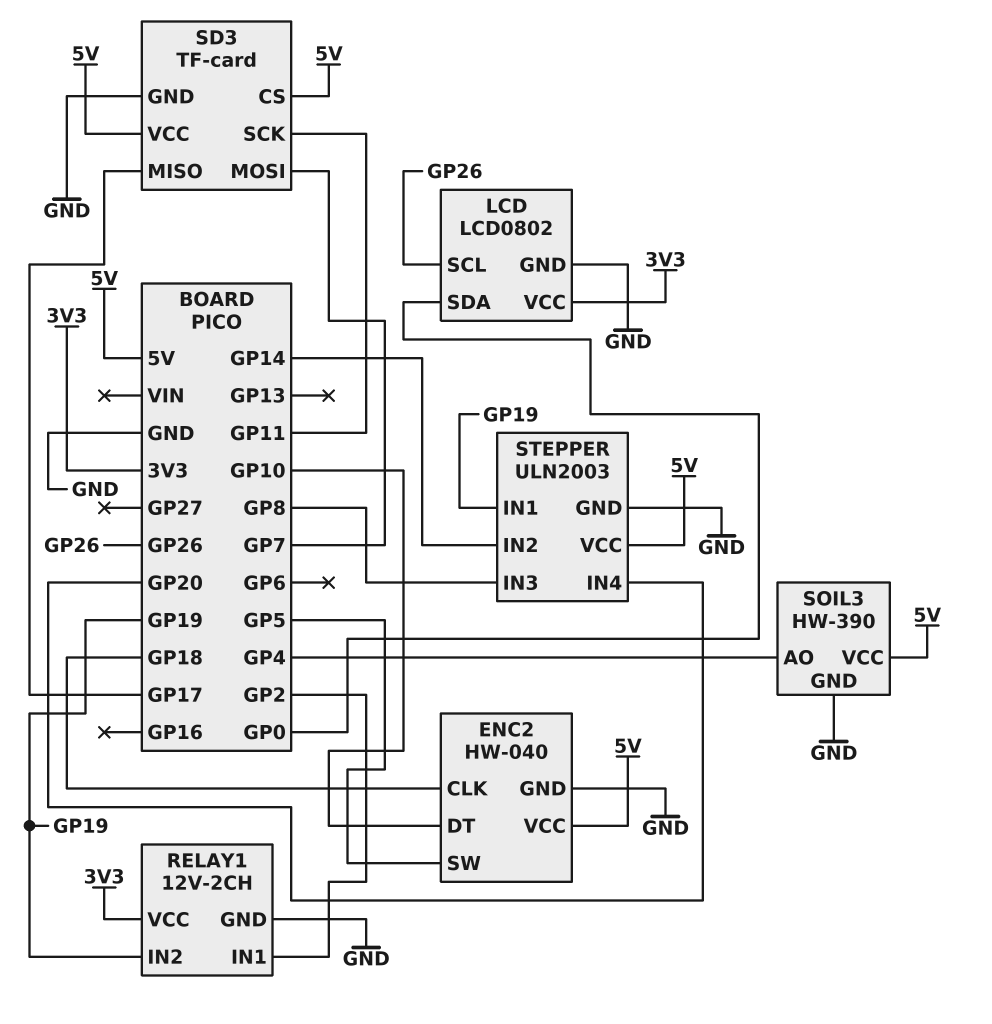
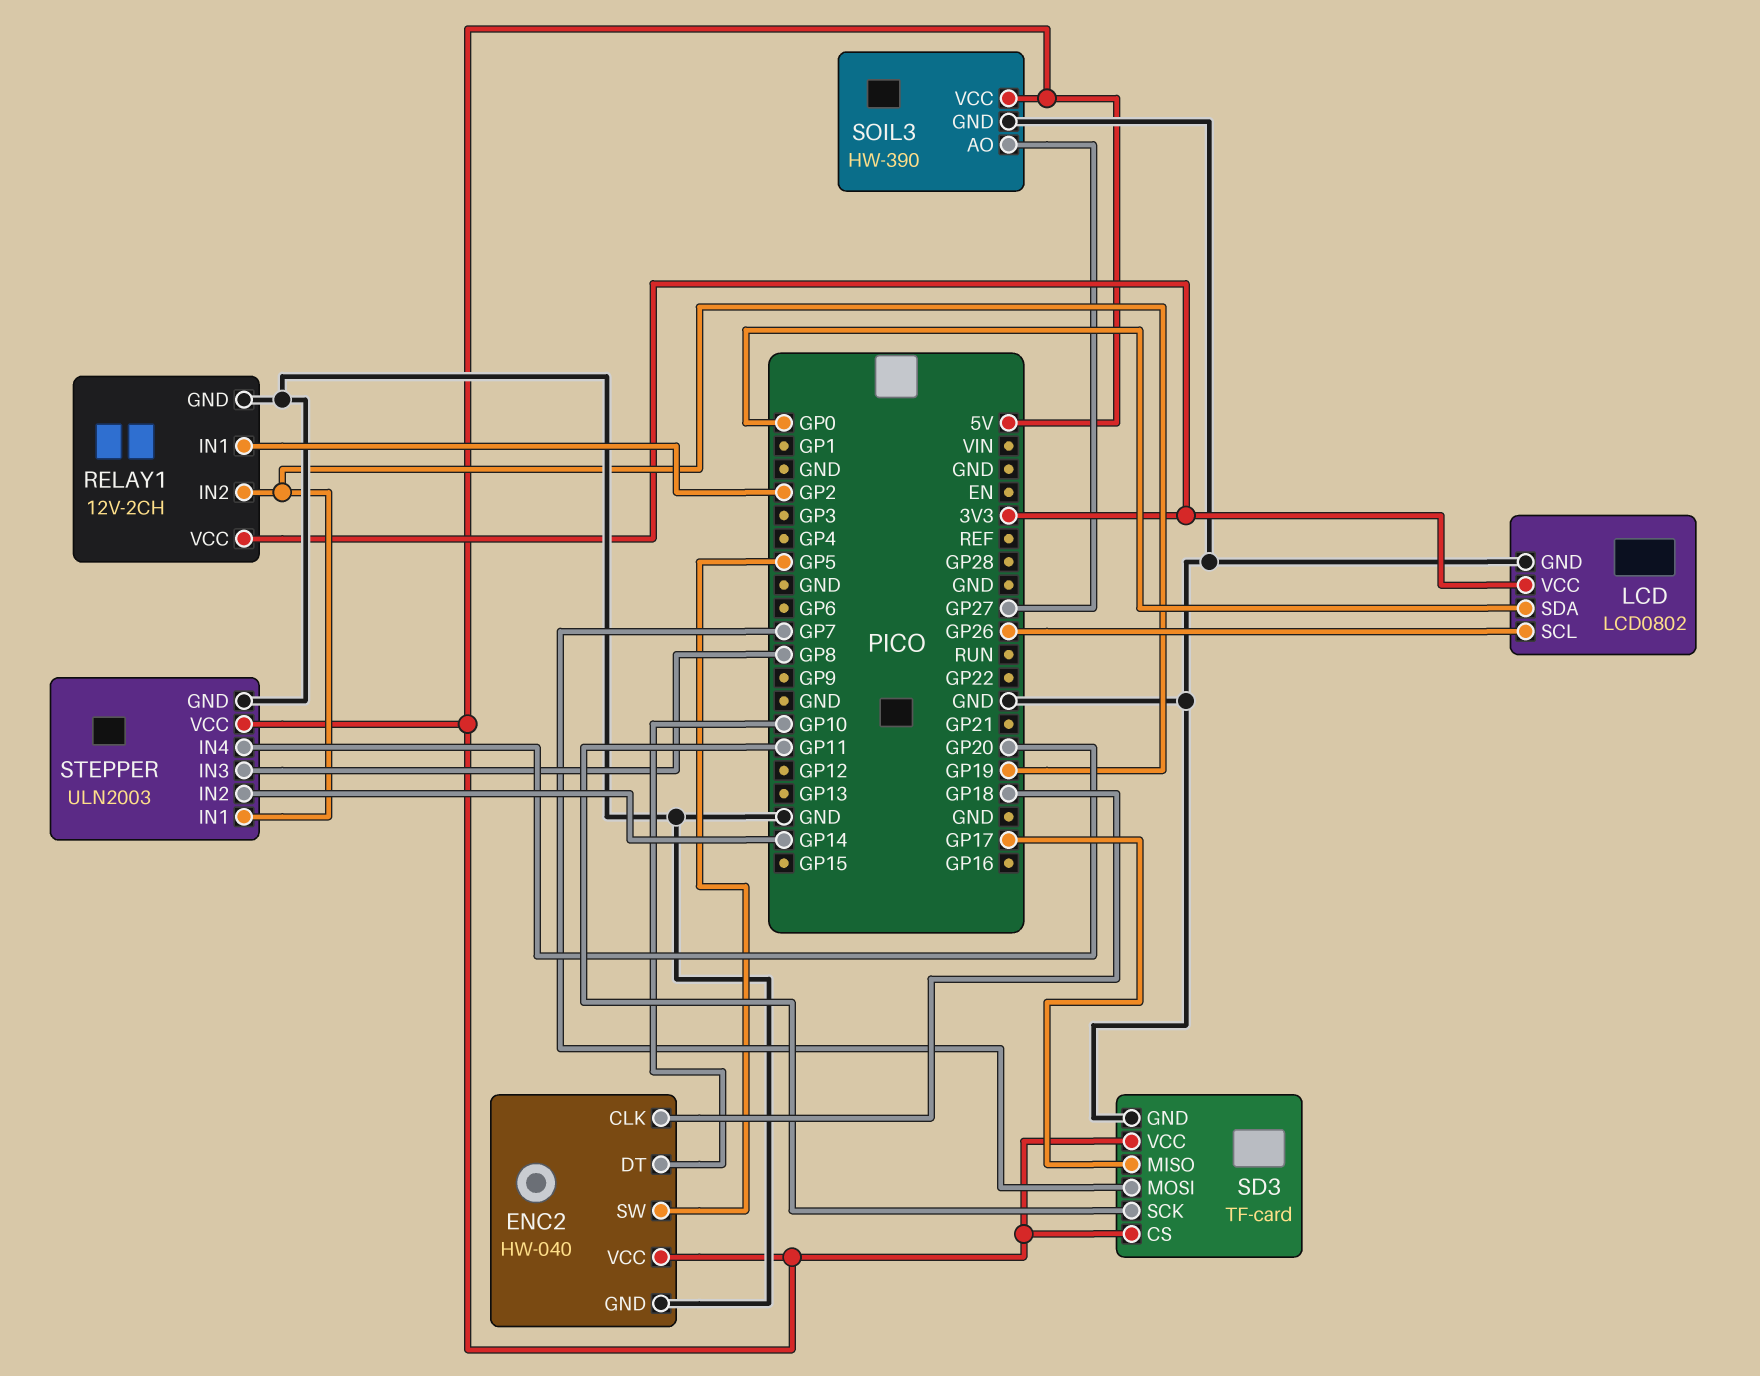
SOIL3 pin AO: GP4 -> GP27

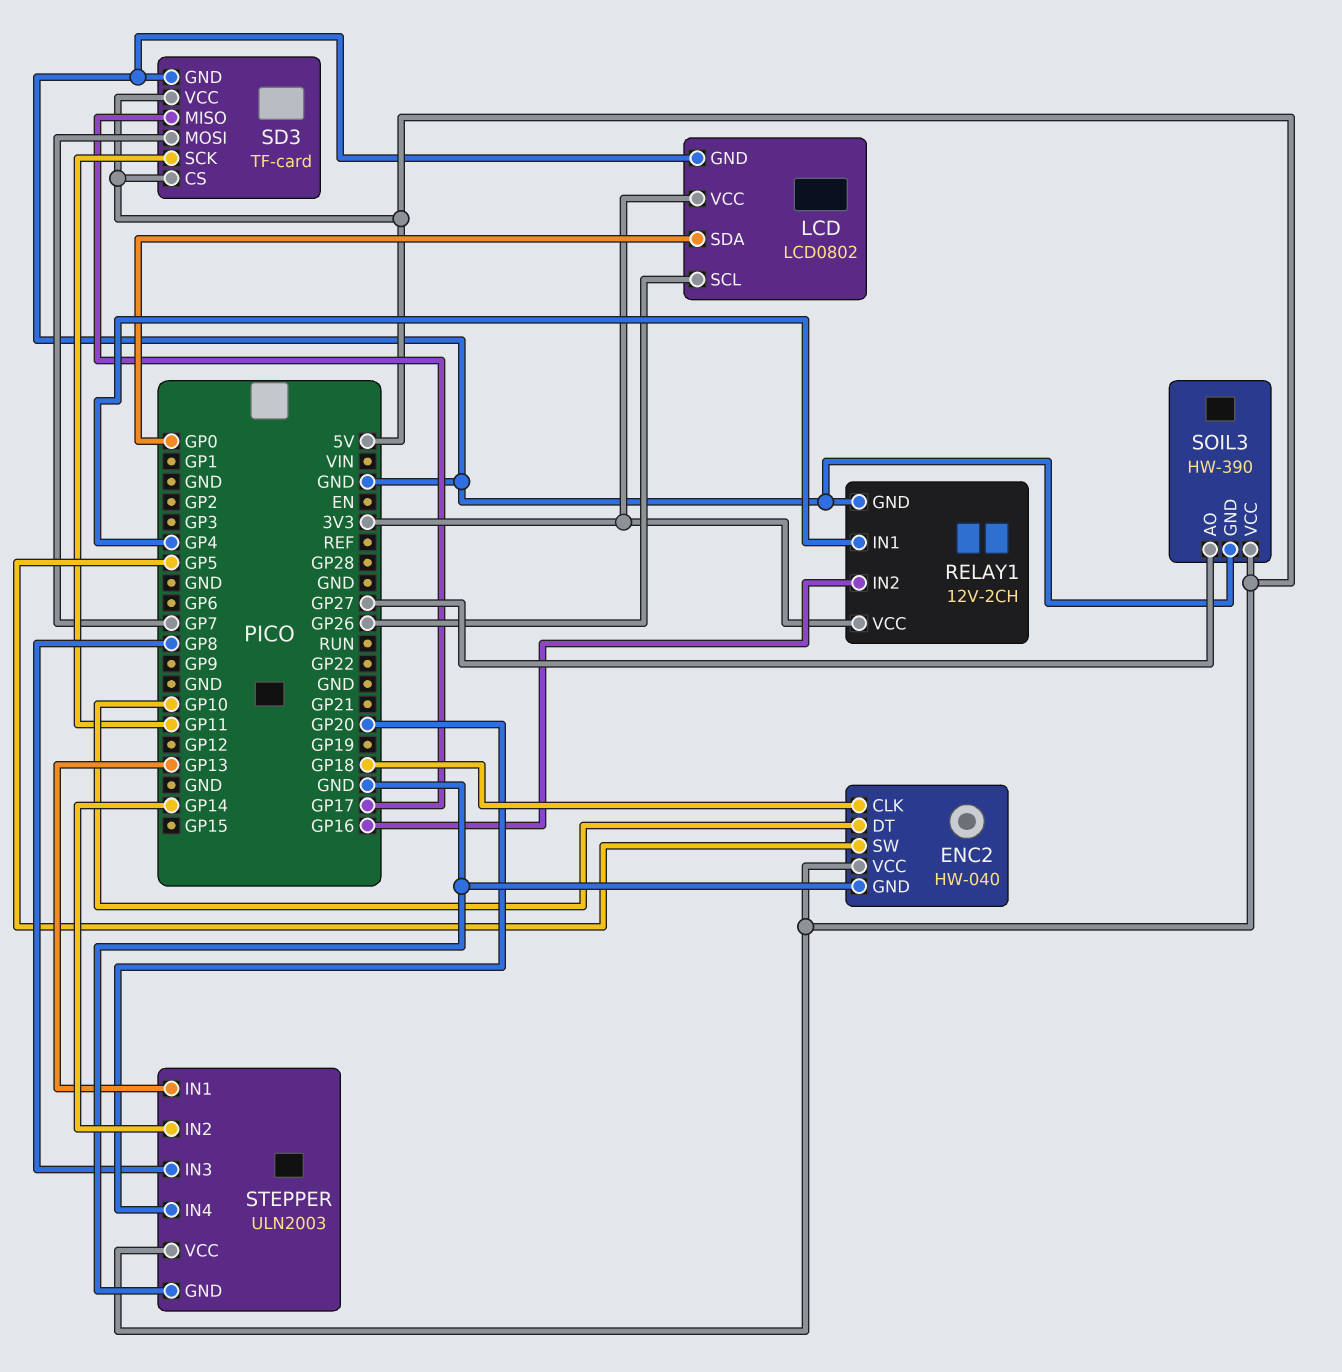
RELAY1 pin IN1: GP2 -> GP4
RELAY1 pin IN2: GP19 -> GP16
STEPPER pin IN1: GP19 -> GP13

